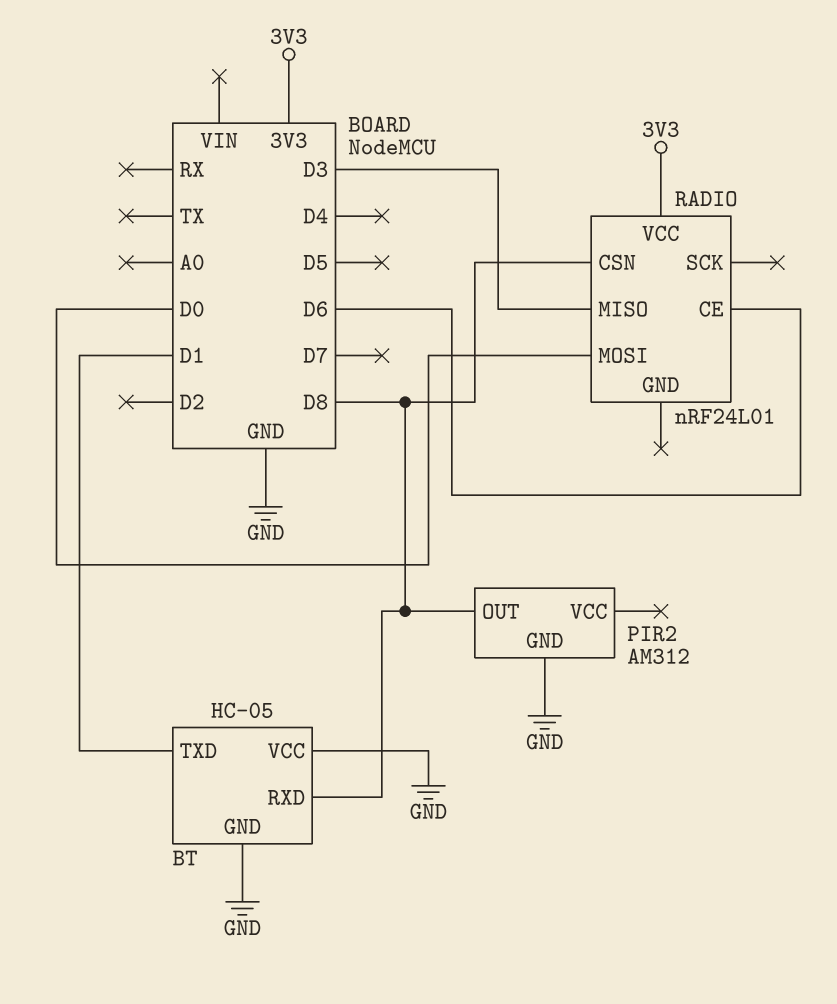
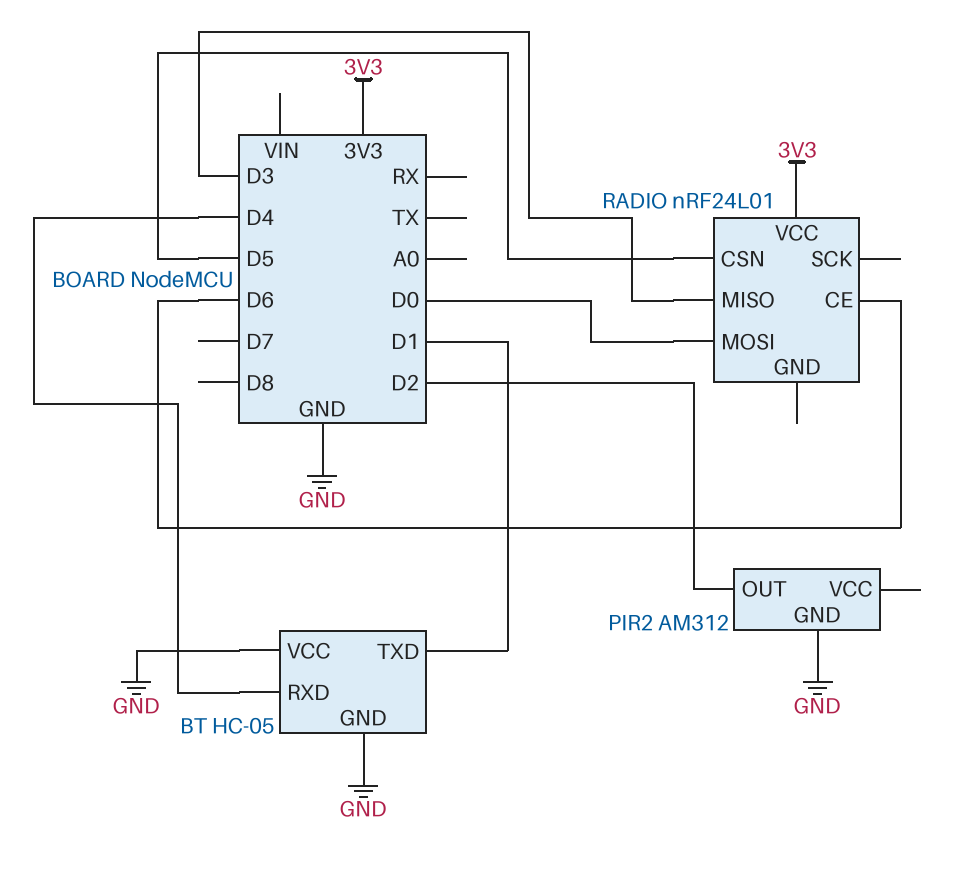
BT pin RXD: D8 -> D4
PIR2 pin OUT: D8 -> D2
RADIO pin CSN: D8 -> D5

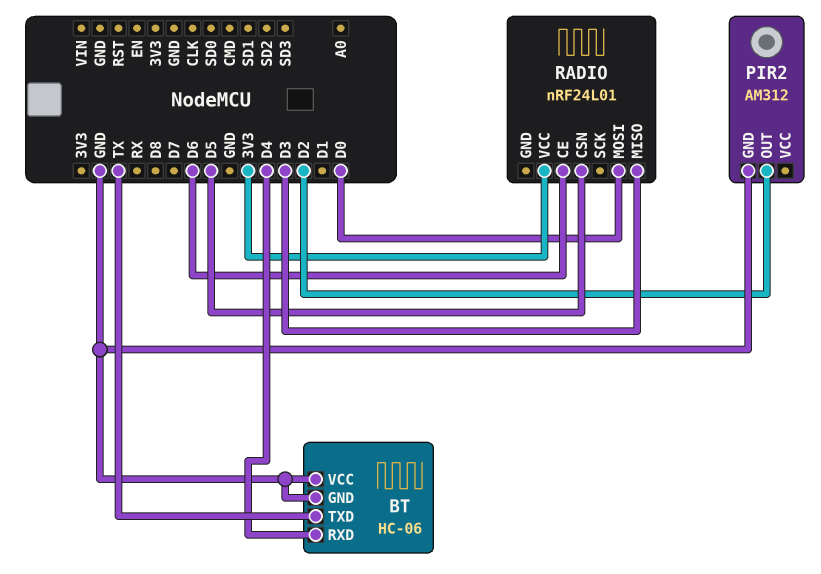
BT: HC-05 -> HC-06
BT pin TXD: D1 -> TX

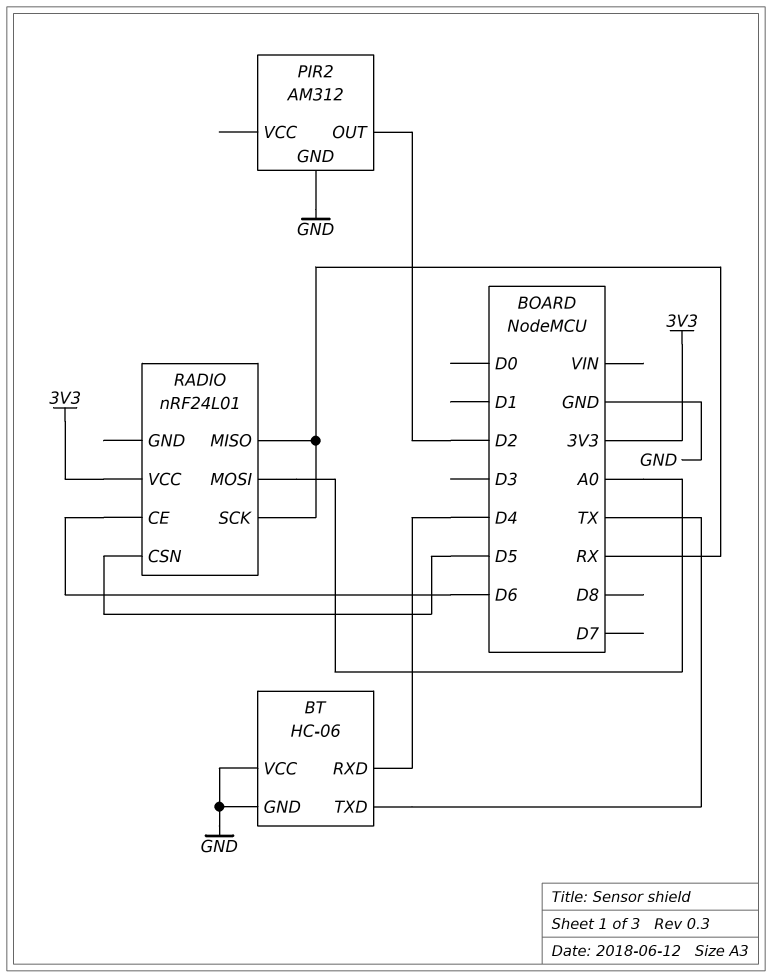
RADIO pin MISO: D3 -> RX
RADIO pin MOSI: D0 -> A0
RADIO pin SCK: none -> RX

